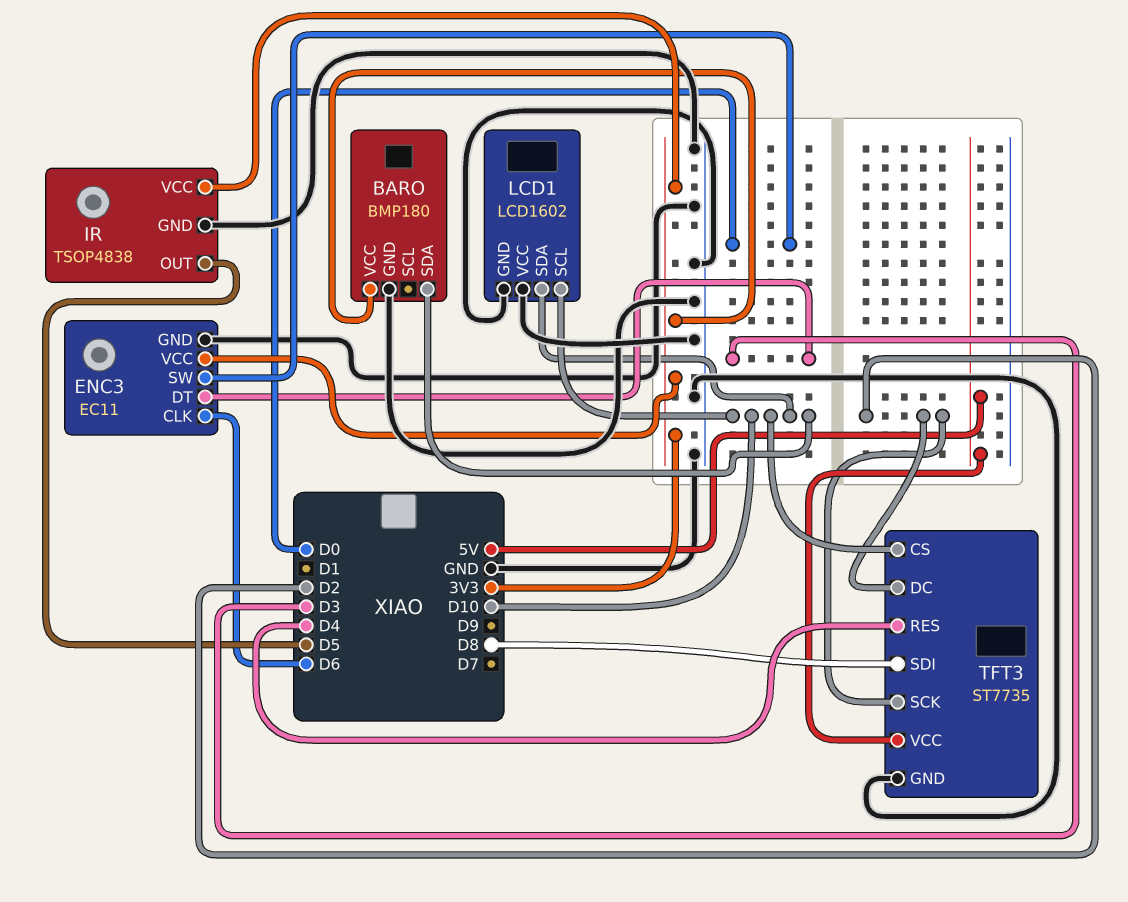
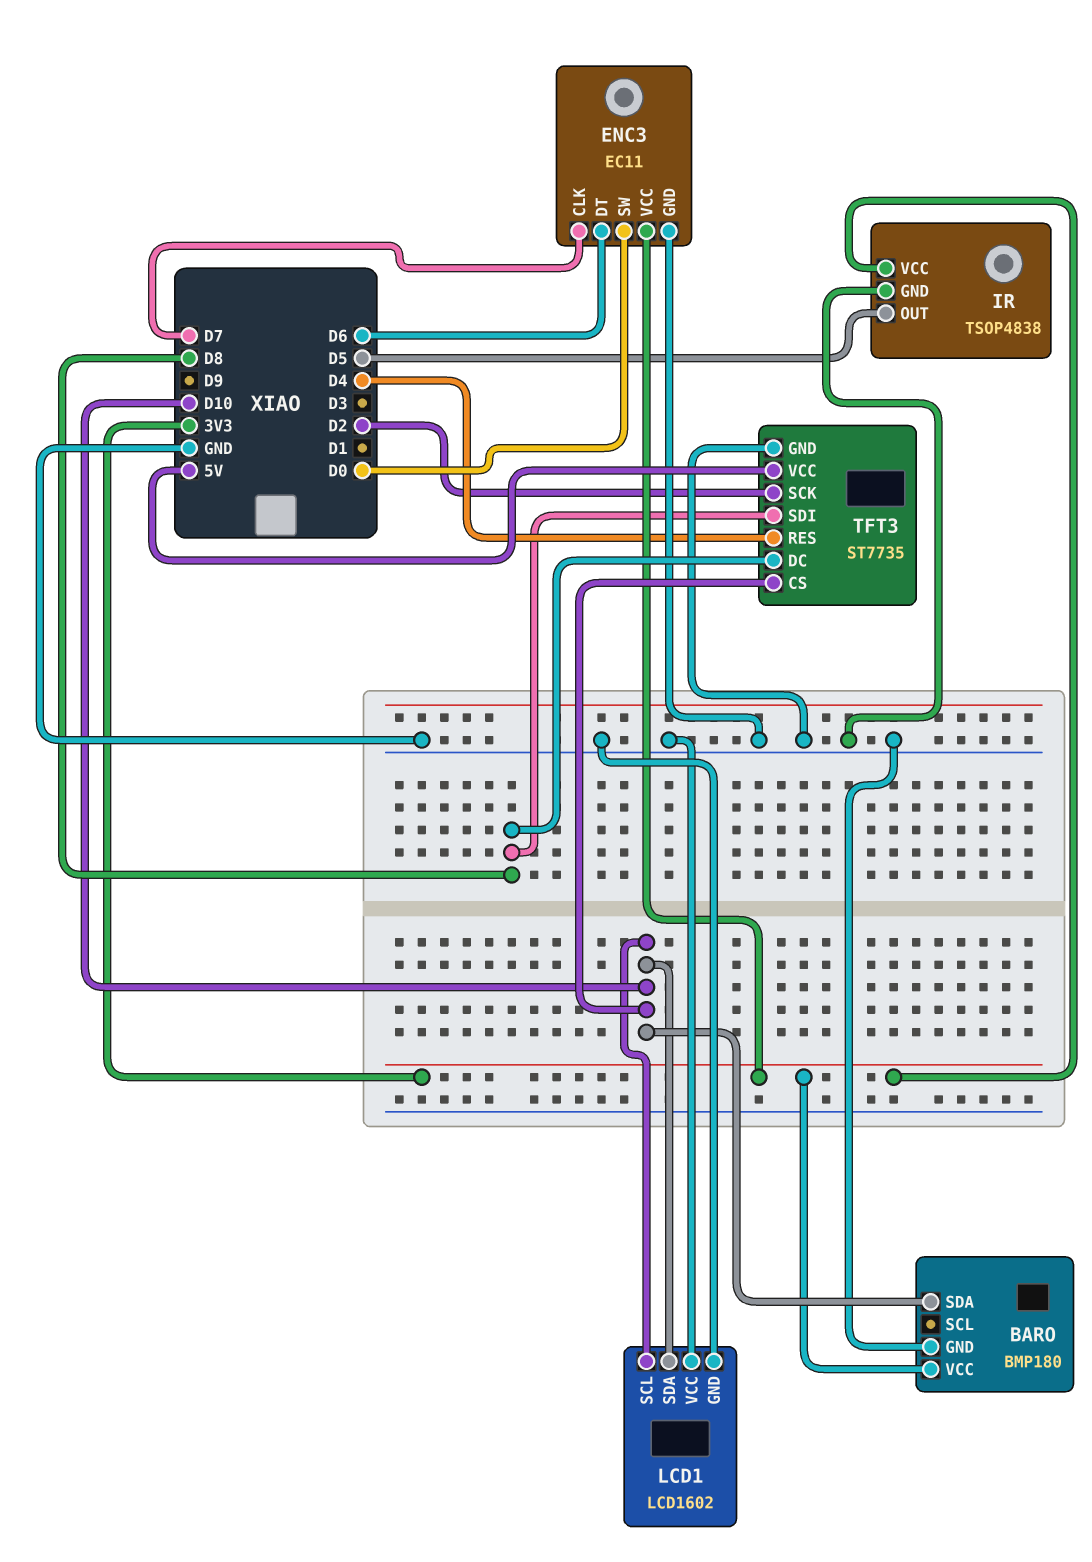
ENC3 pin CLK: D6 -> D7
ENC3 pin DT: D3 -> D6
TFT3 pin DC: D2 -> D8

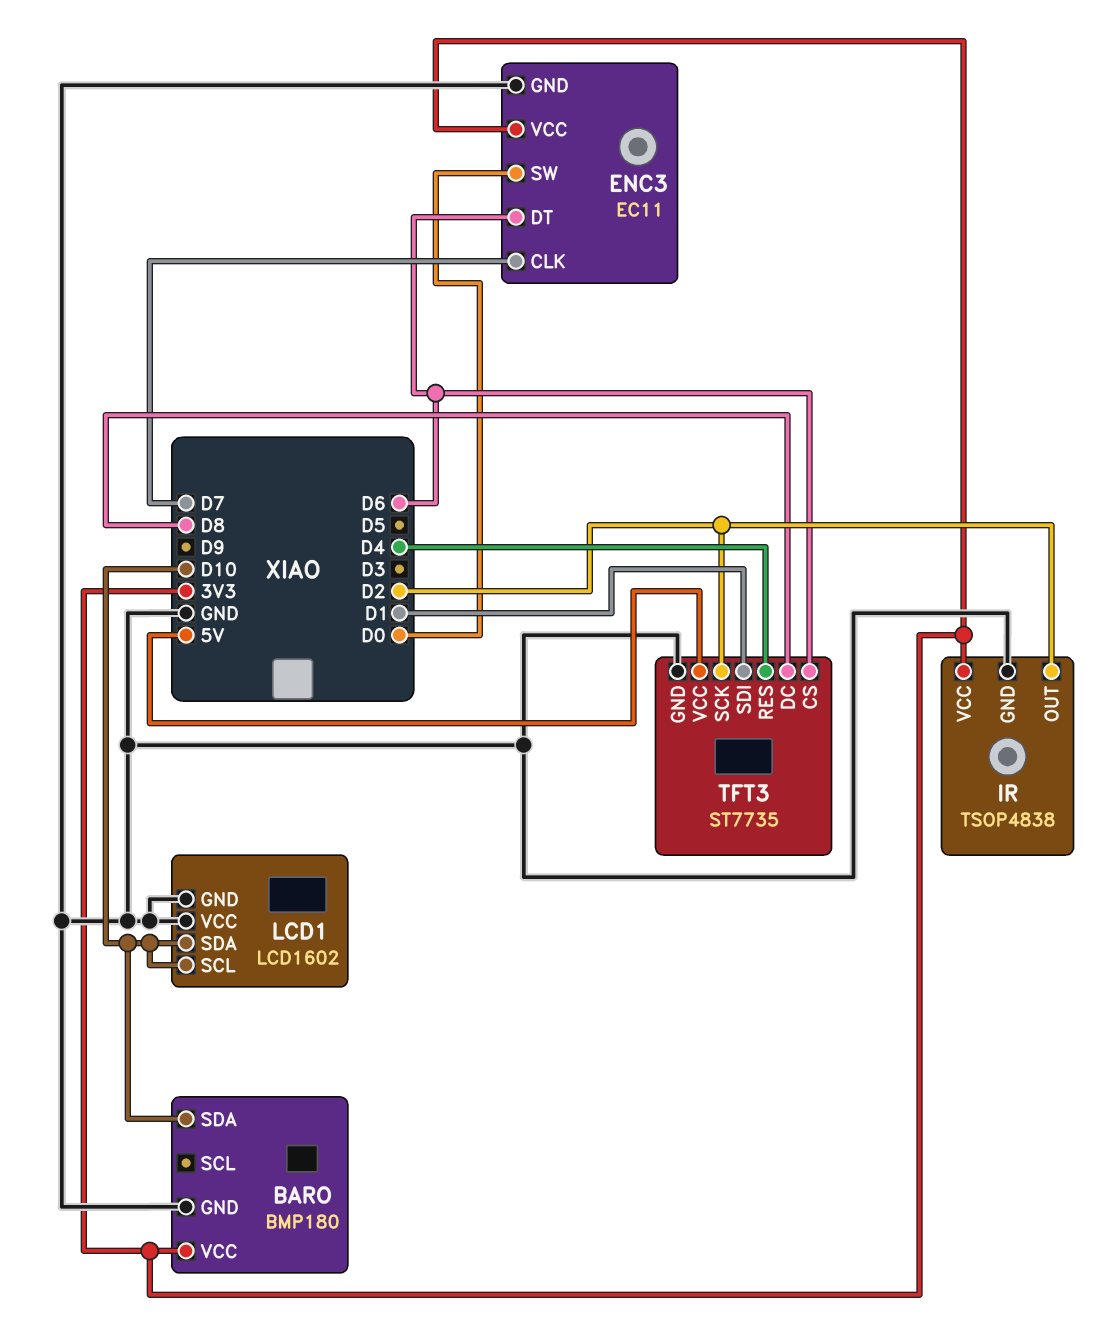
IR pin OUT: D5 -> D2
TFT3 pin CS: D10 -> D6
TFT3 pin SDI: D8 -> D1

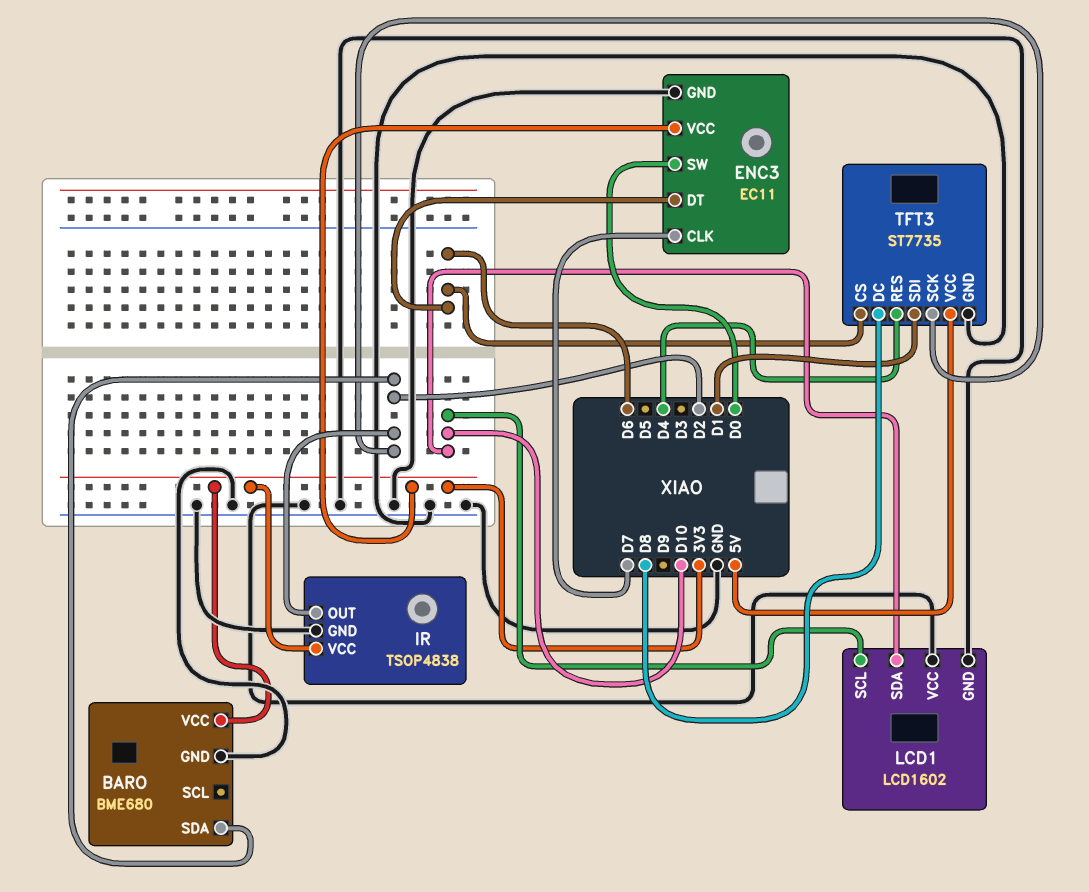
BARO: BMP180 -> BME680
BARO pin SDA: D10 -> D2

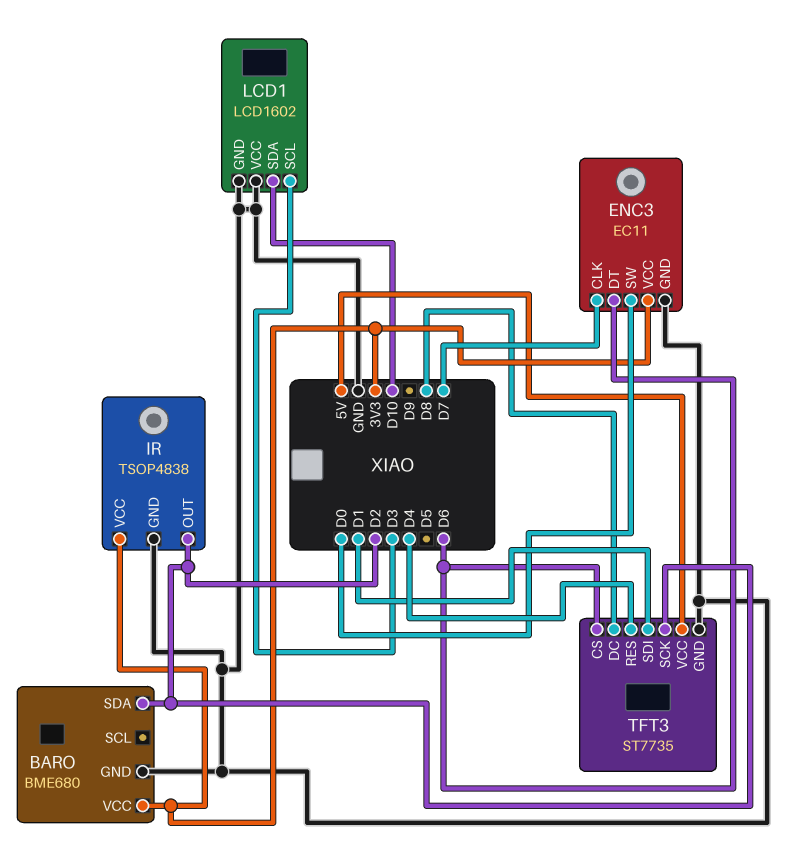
LCD1 pin SCL: D10 -> D3

